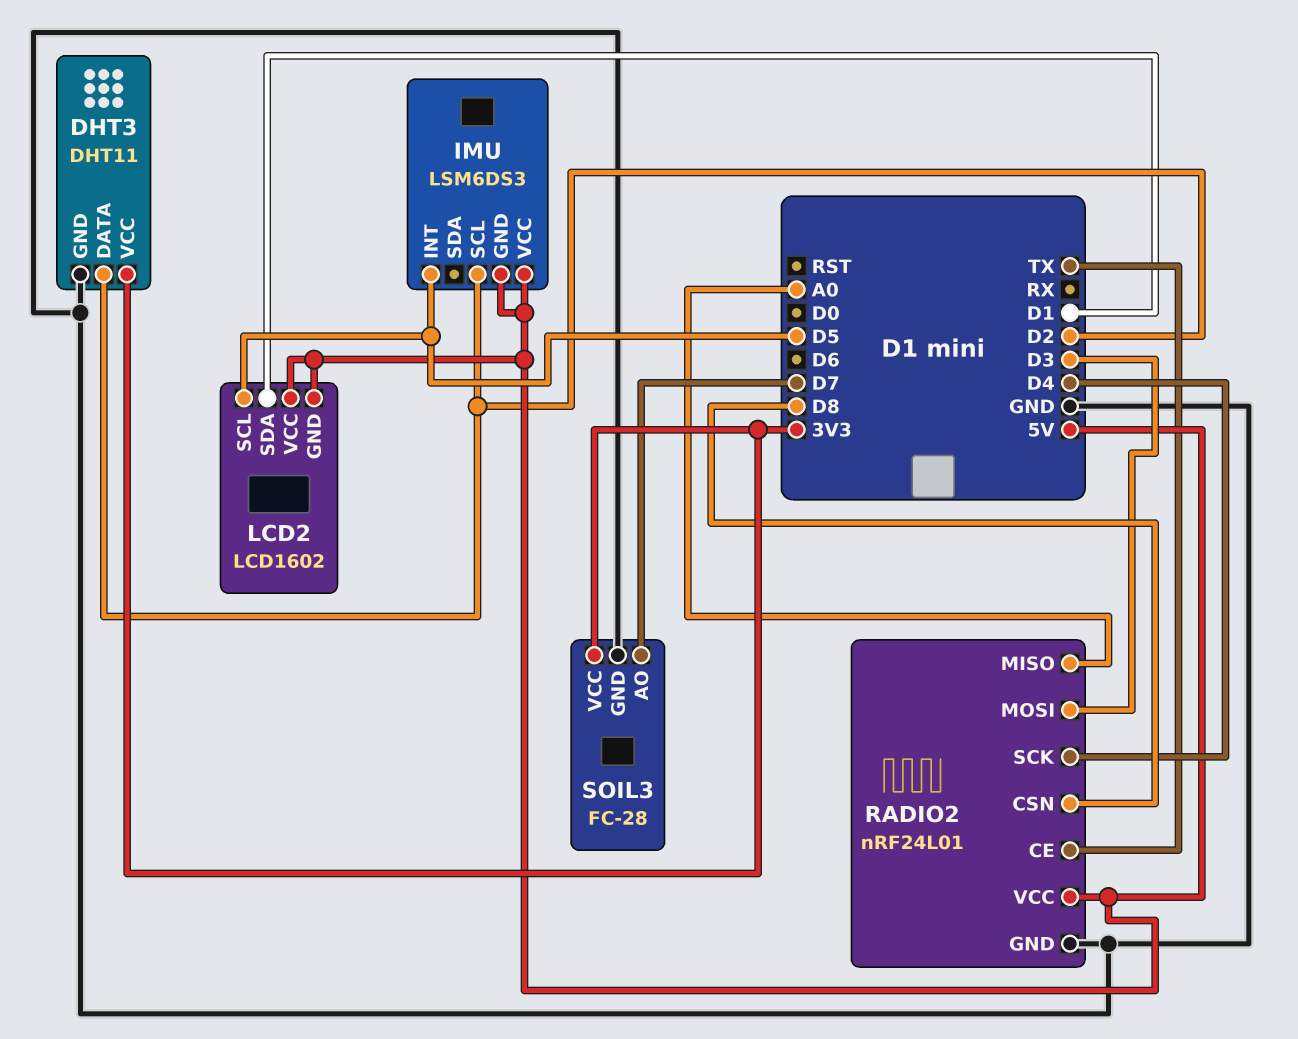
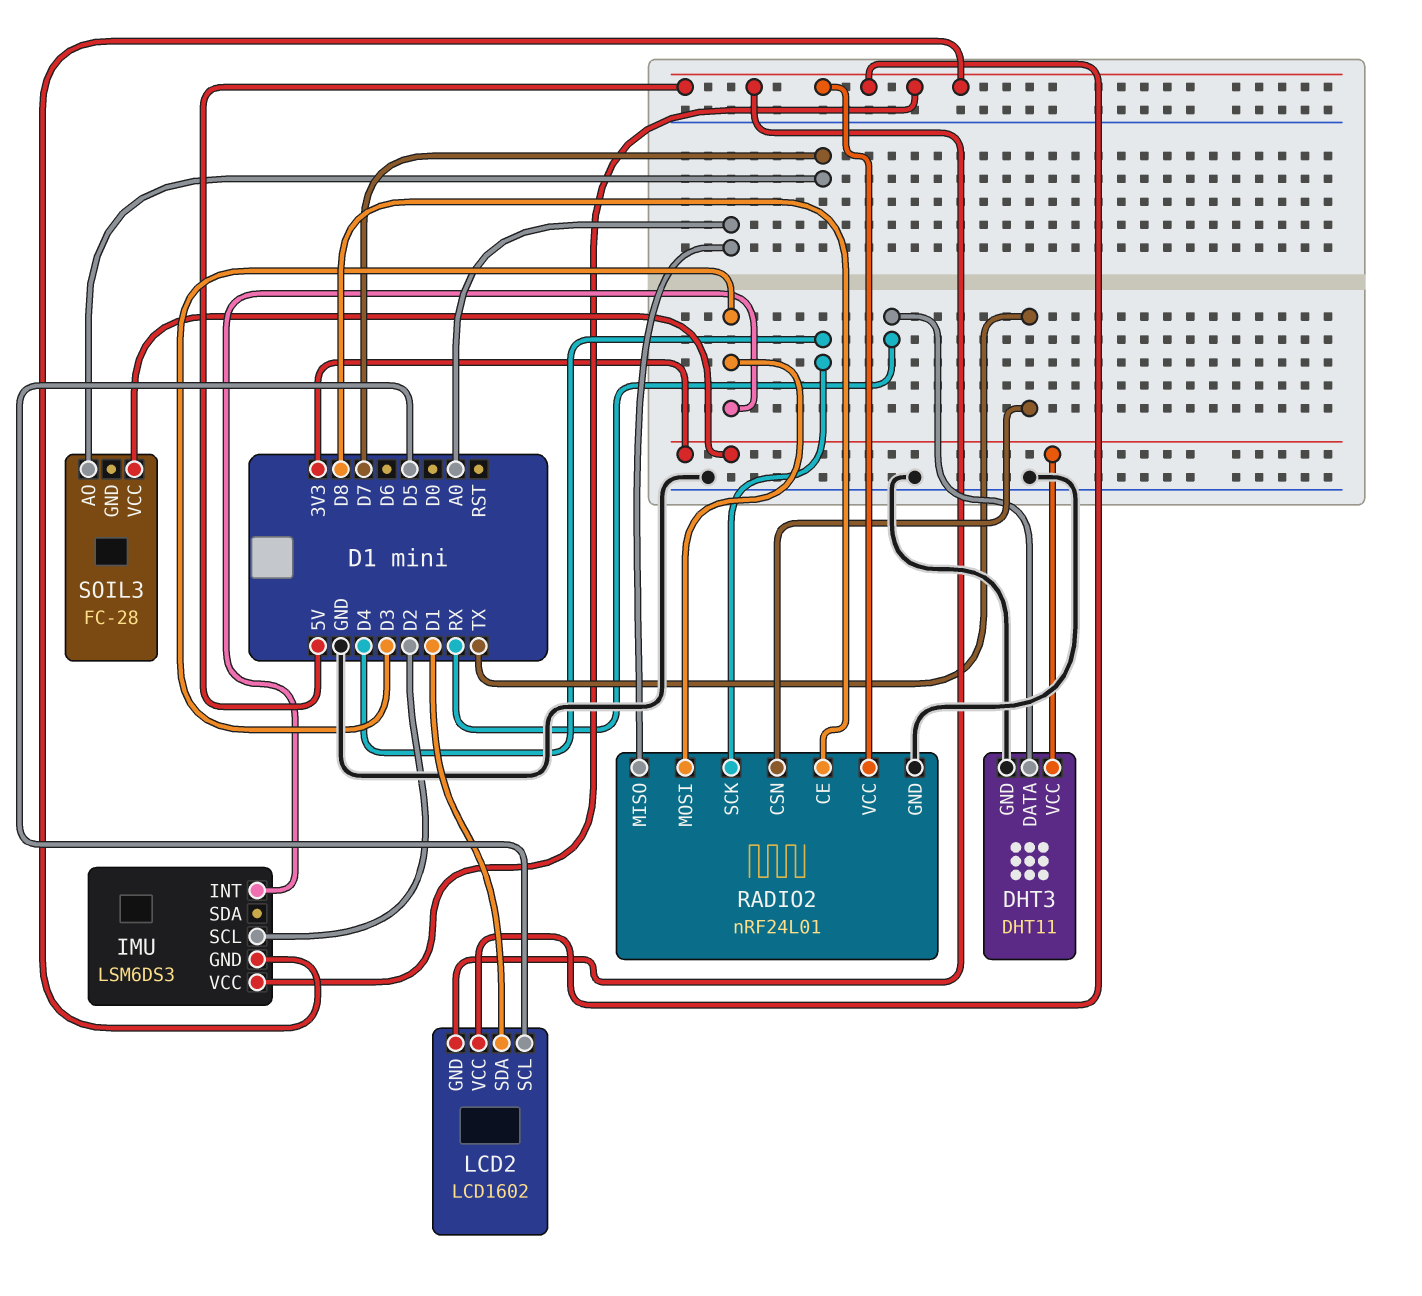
DHT3 pin DATA: D2 -> RX
IMU pin INT: D5 -> D3
RADIO2 pin CE: TX -> D8
RADIO2 pin CSN: D8 -> TX
SOIL3 pin GND: GND -> none

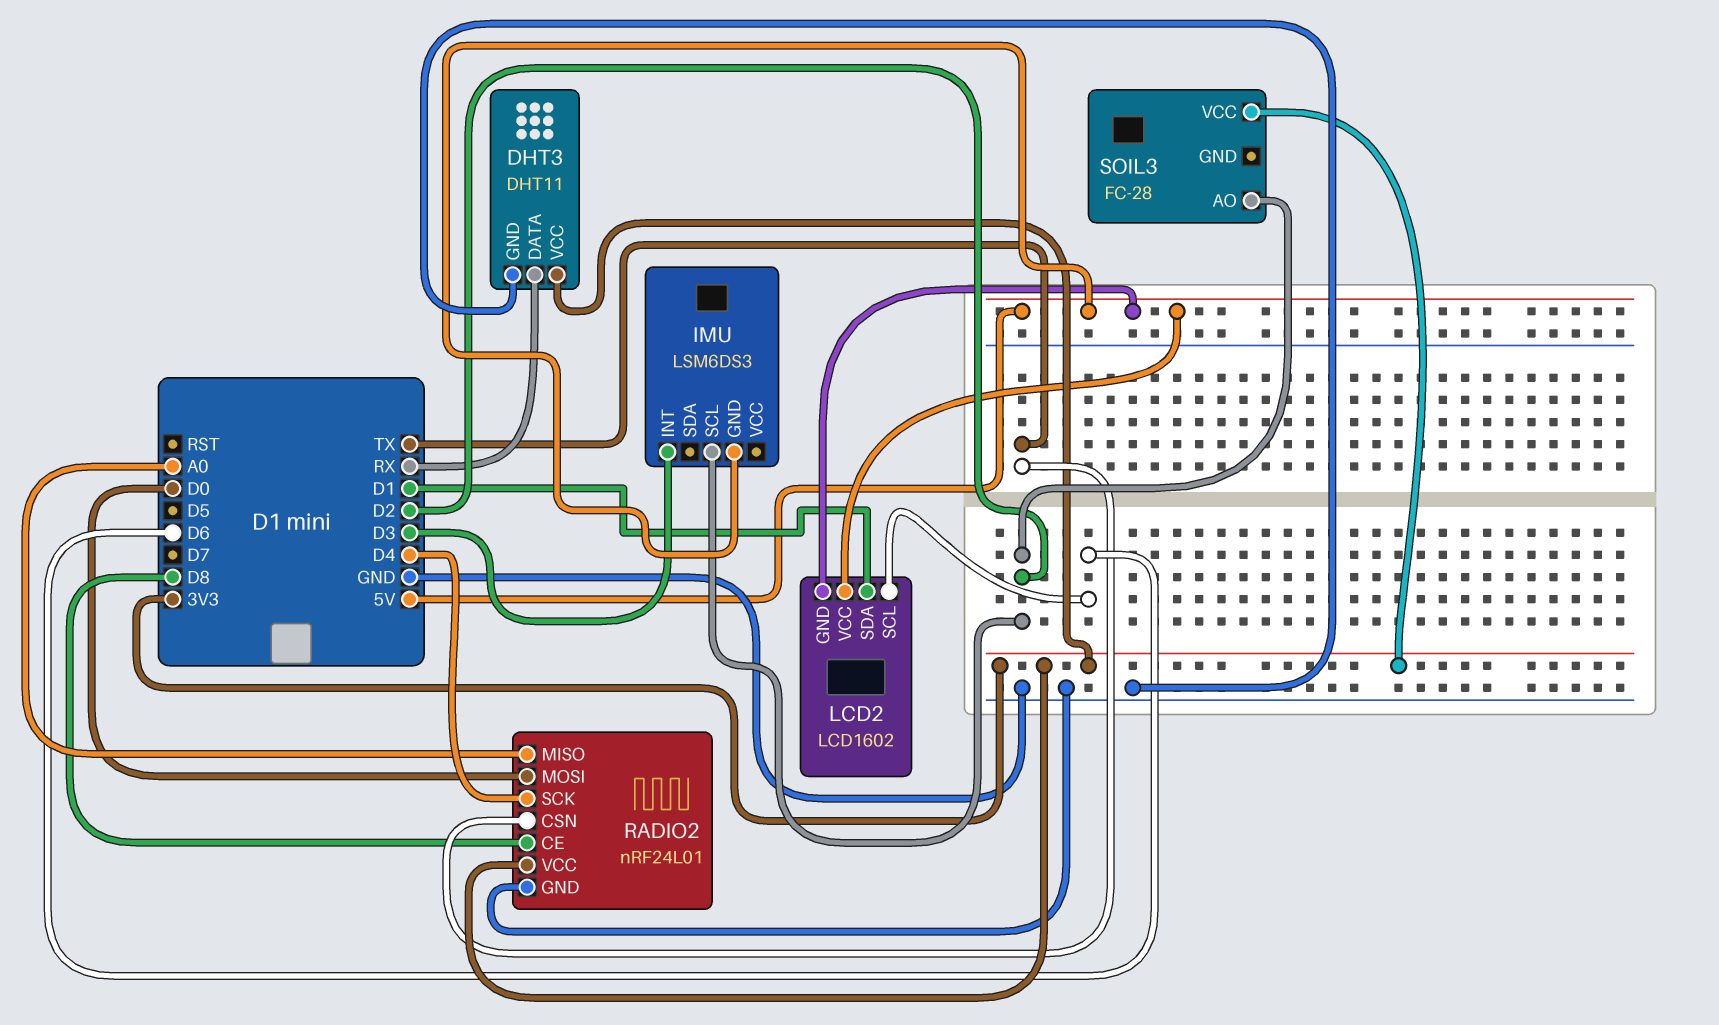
IMU pin VCC: 5V -> none
LCD2 pin SCL: D5 -> D6
RADIO2 pin MOSI: D3 -> D0
RADIO2 pin VCC: 5V -> 3V3
SOIL3 pin AO: D7 -> D2

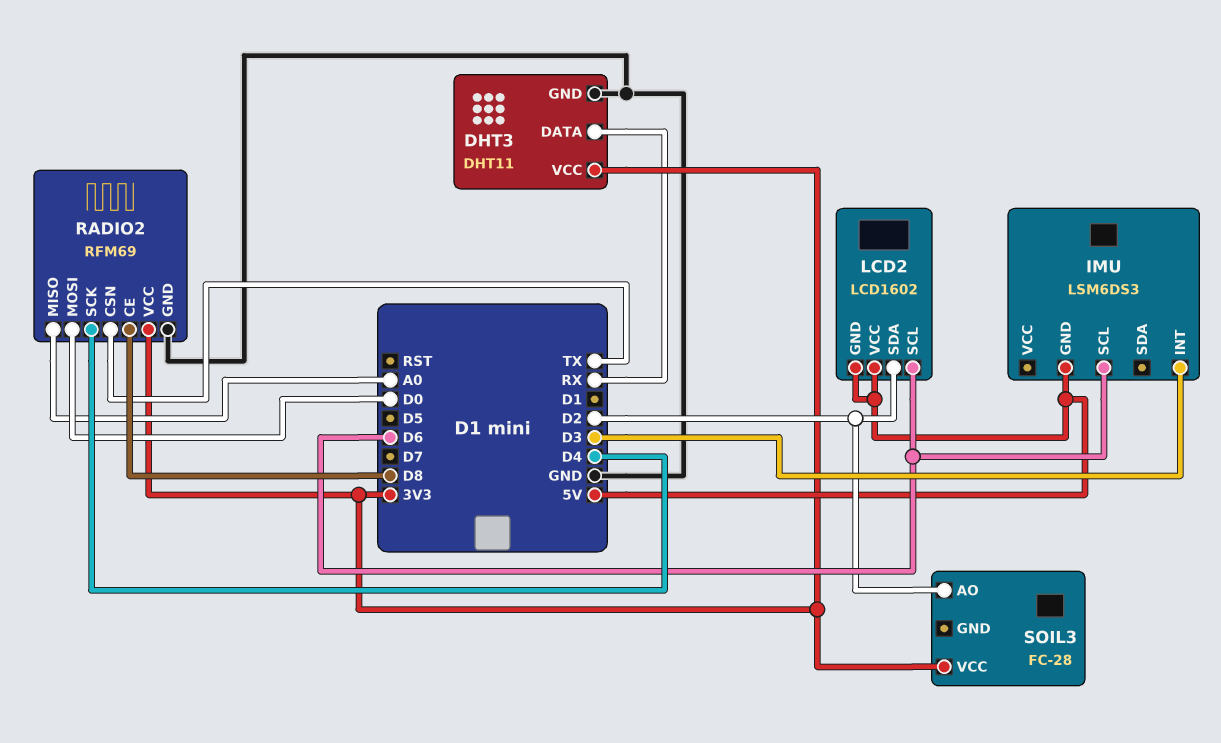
IMU pin SCL: D2 -> D6
LCD2 pin SDA: D1 -> D2
RADIO2: nRF24L01 -> RFM69

